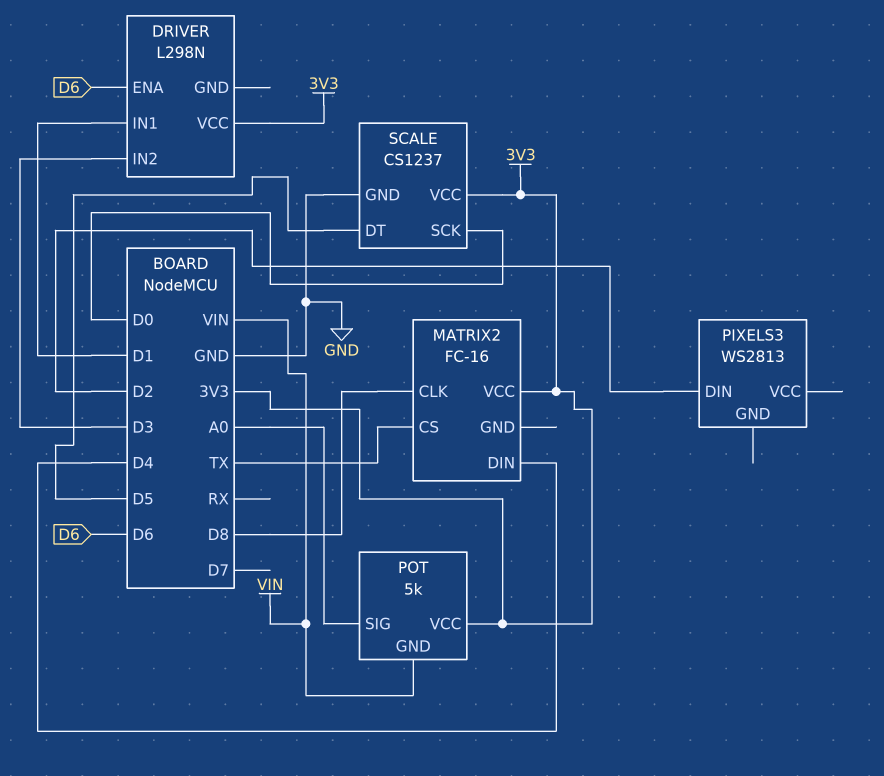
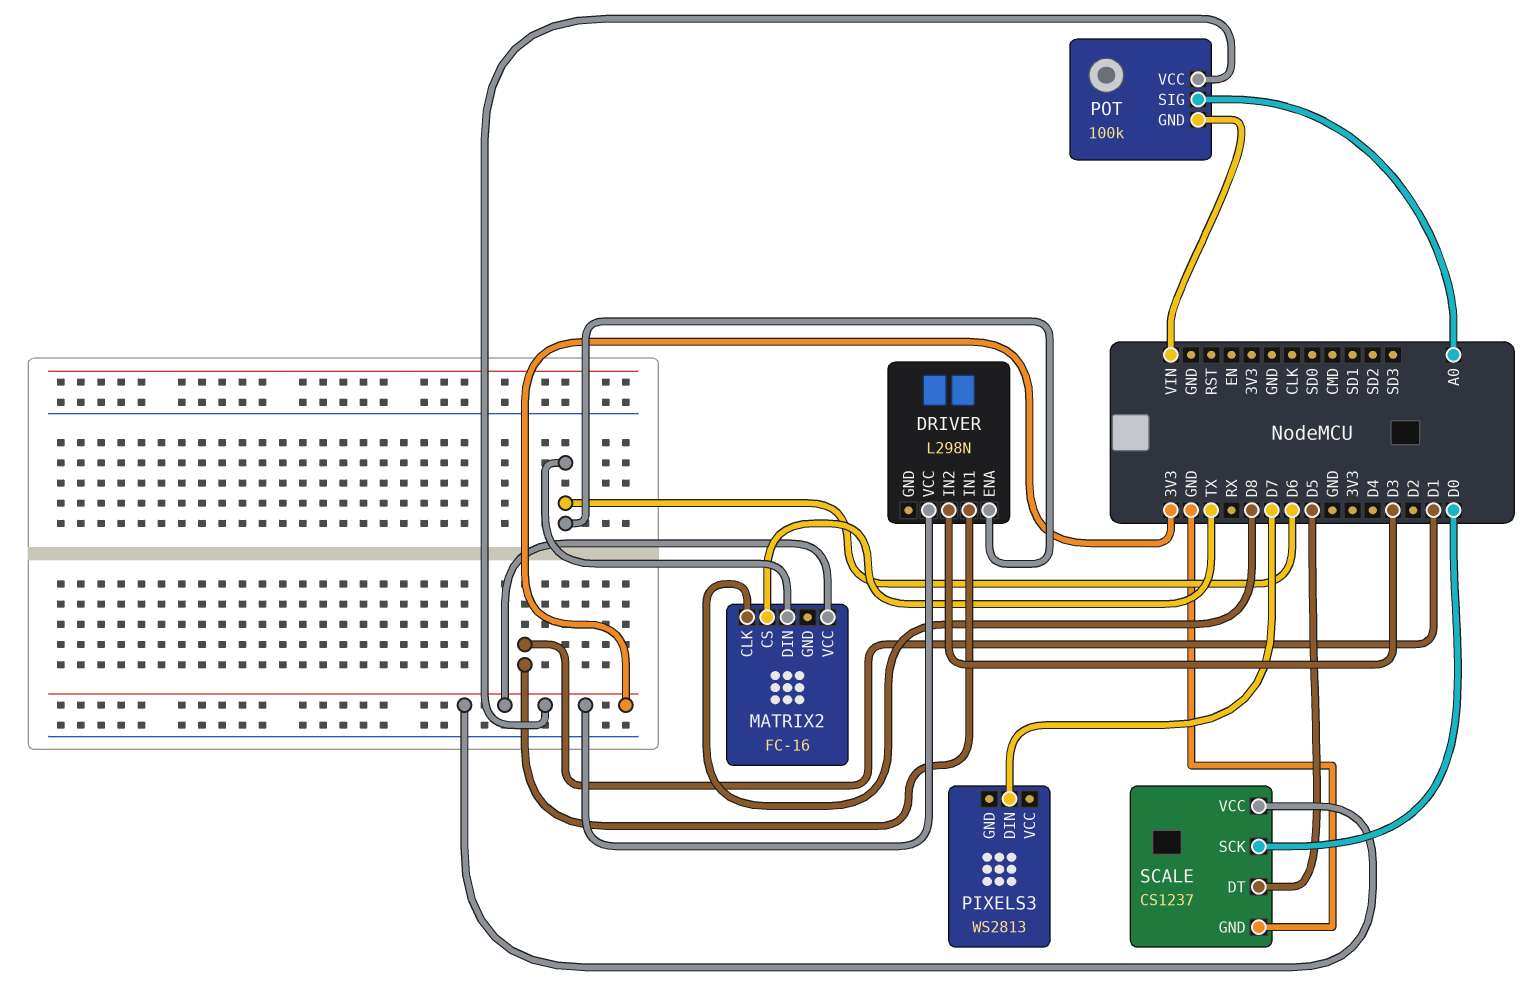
MATRIX2 pin DIN: D4 -> D6
PIXELS3 pin DIN: D2 -> D7
POT: 5k -> 100k

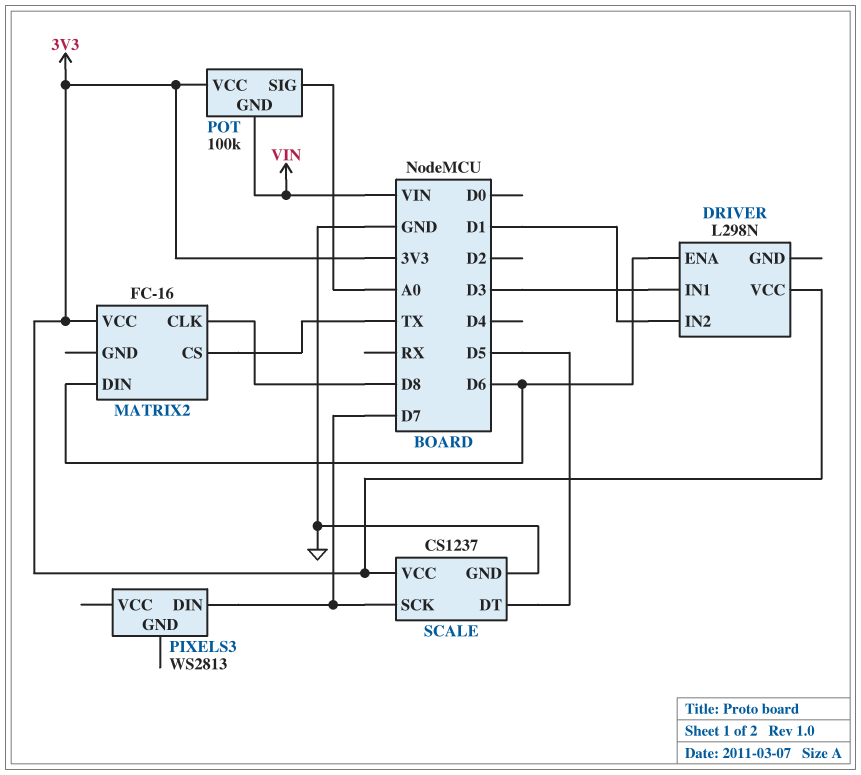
DRIVER pin IN1: D1 -> D3
DRIVER pin IN2: D3 -> D1
SCALE pin SCK: D0 -> D7

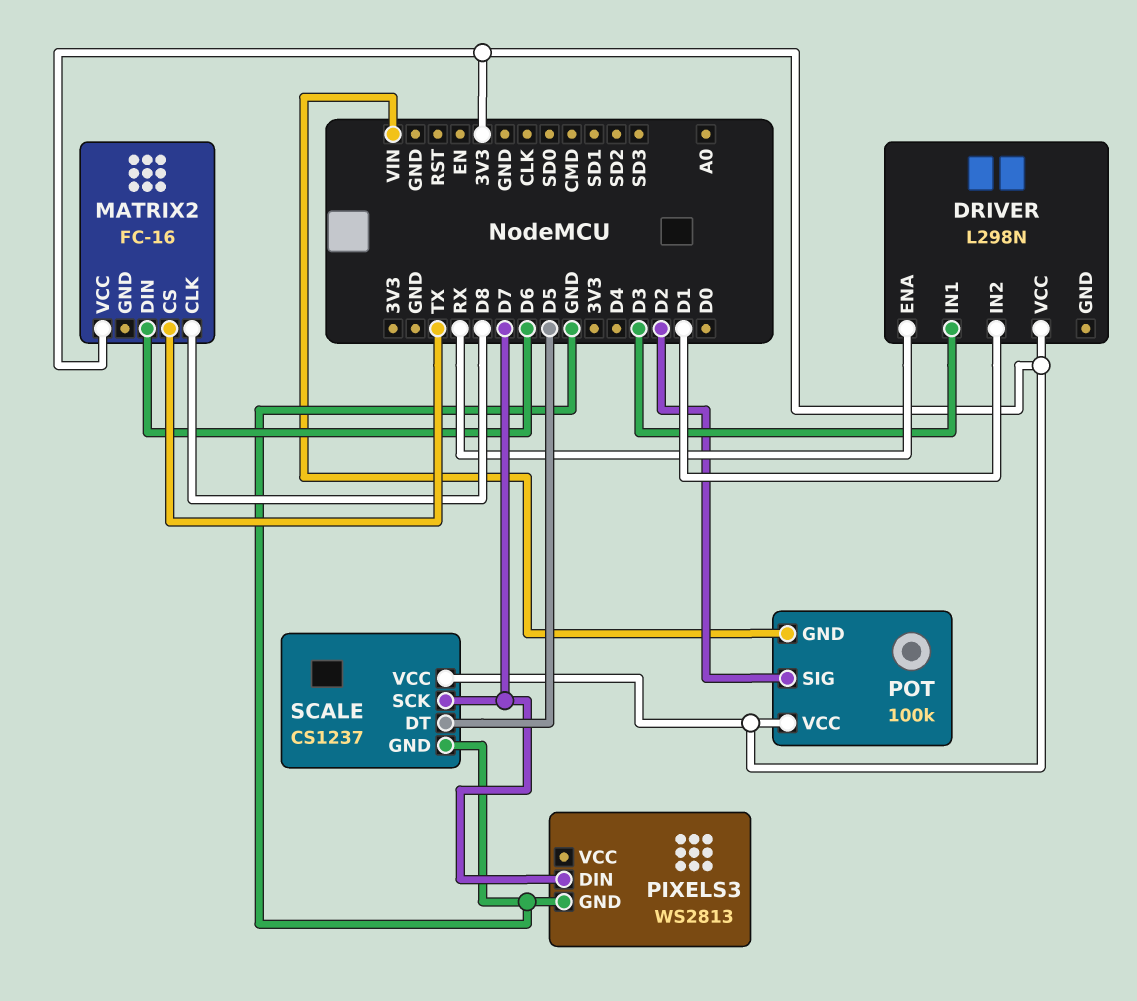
DRIVER pin ENA: D6 -> RX
PIXELS3 pin GND: none -> GND
POT pin SIG: A0 -> D2

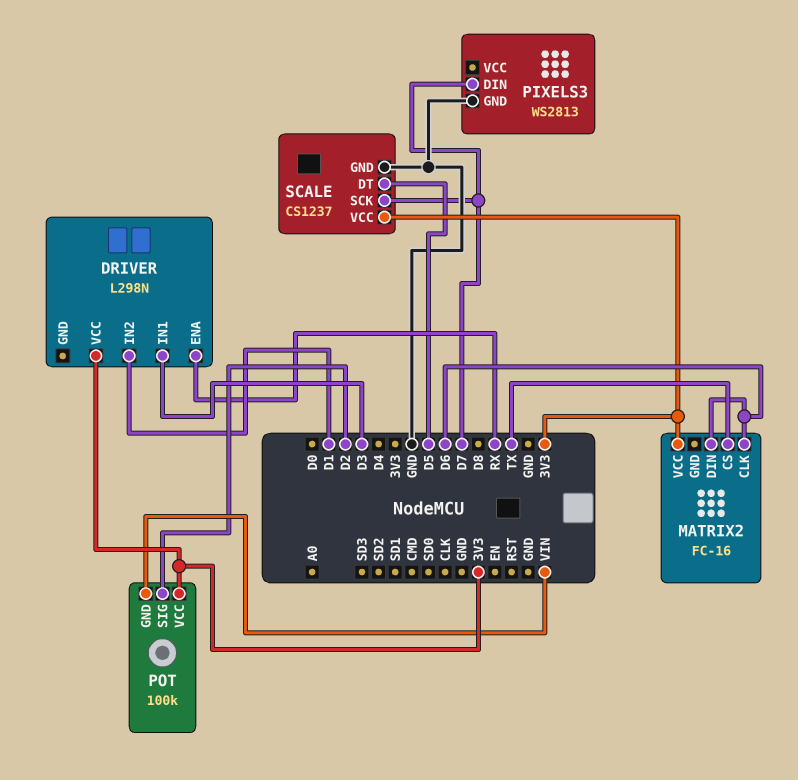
MATRIX2 pin CLK: D8 -> D6

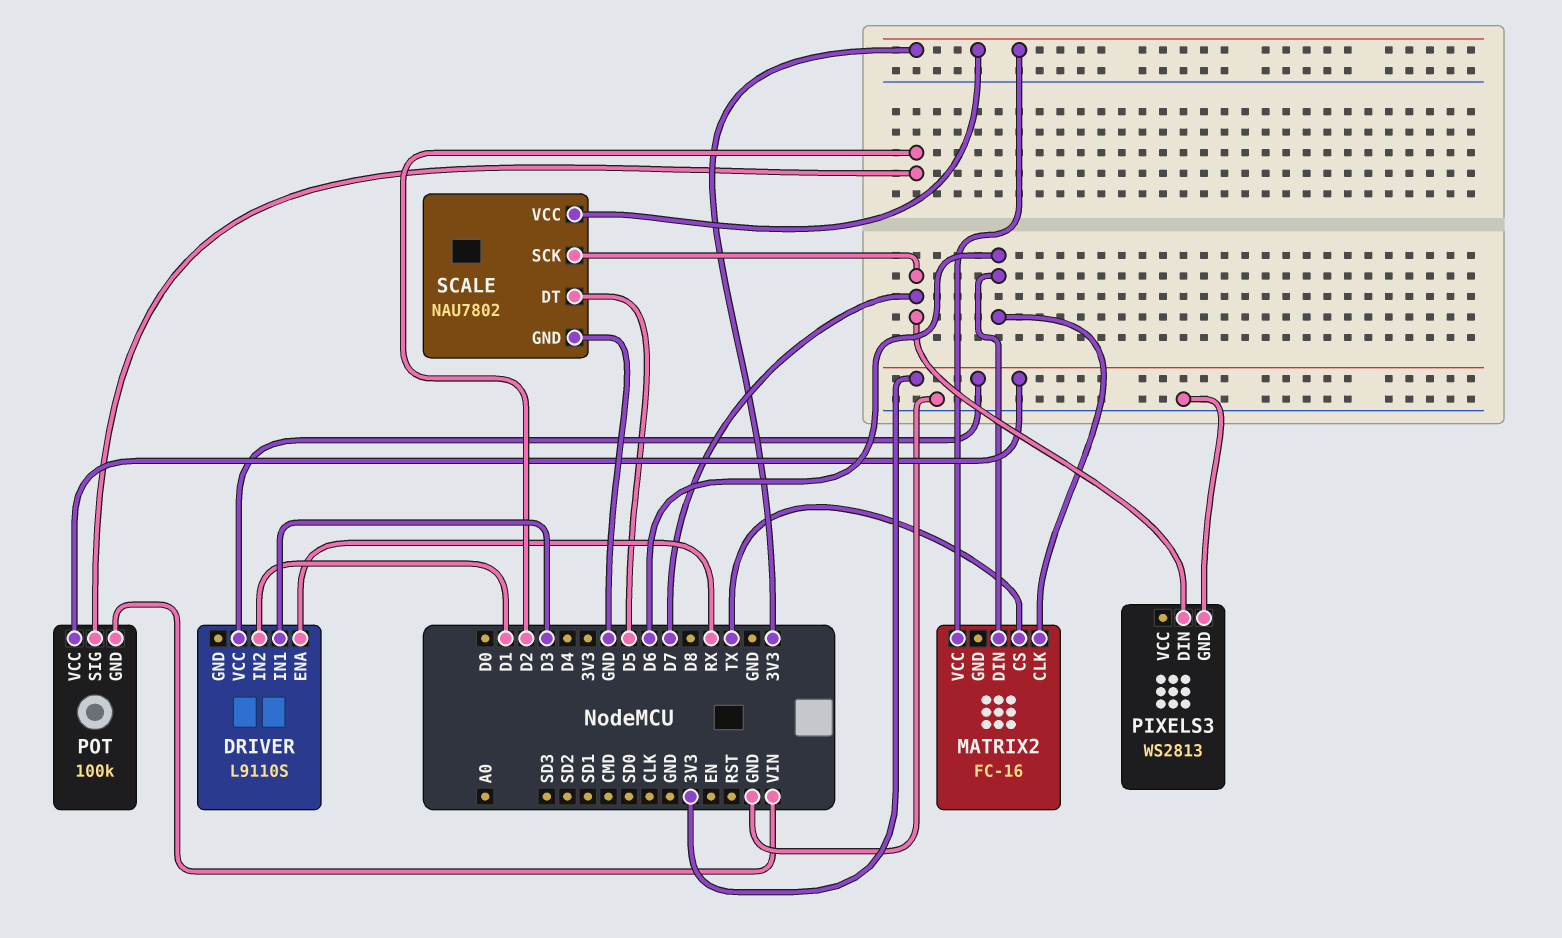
DRIVER: L298N -> L9110S
SCALE: CS1237 -> NAU7802

